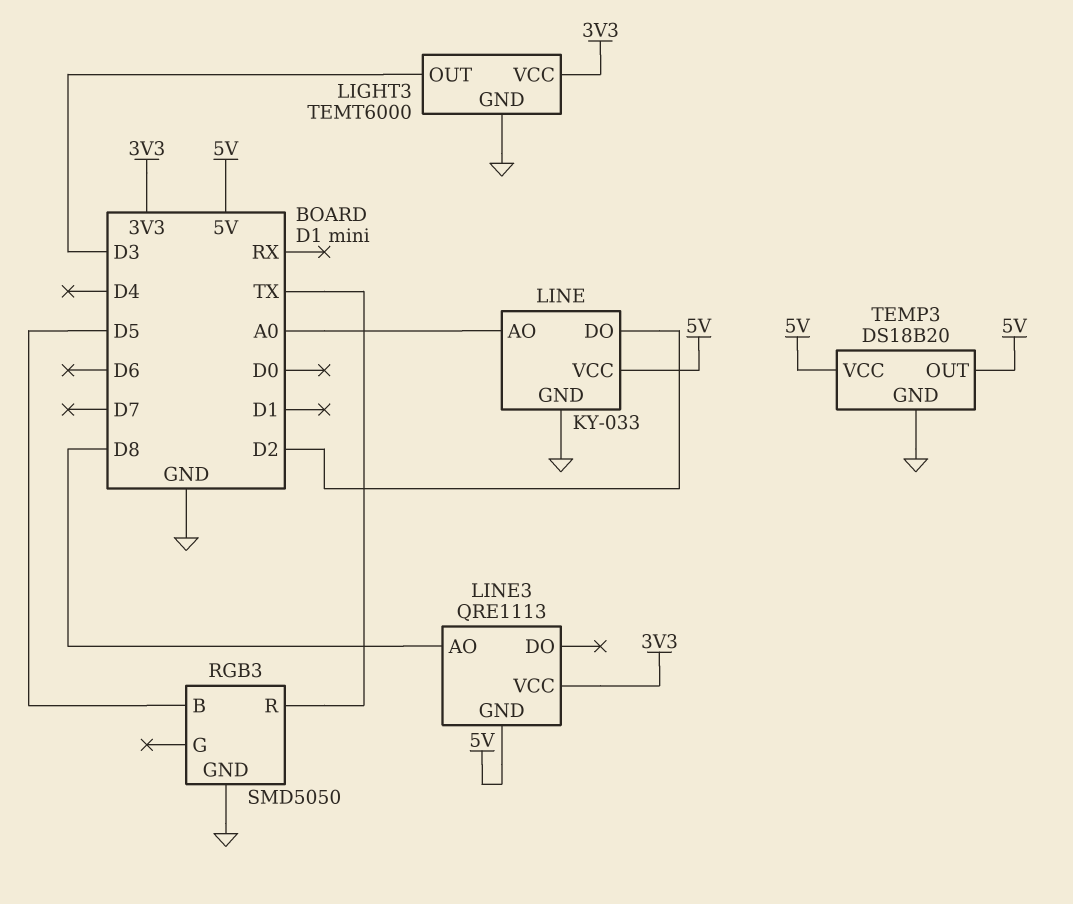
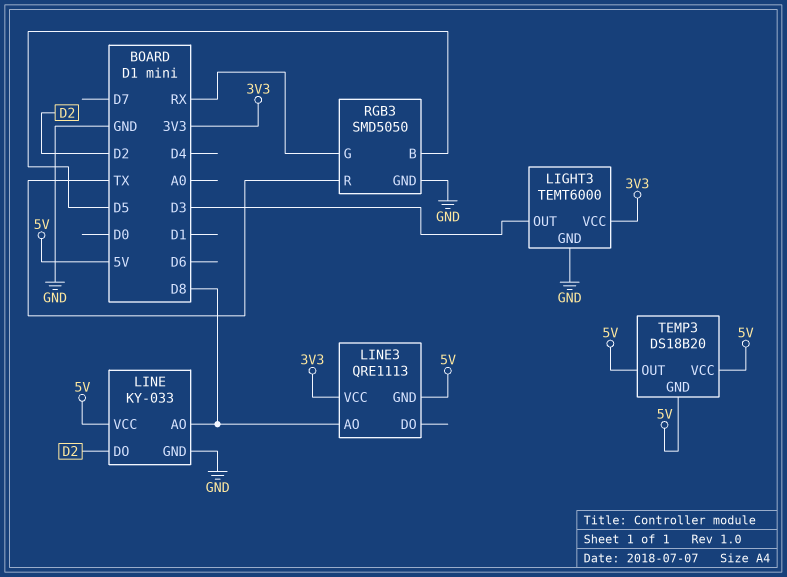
LINE pin AO: A0 -> D8
RGB3 pin G: none -> RX
TEMP3 pin GND: GND -> 5V

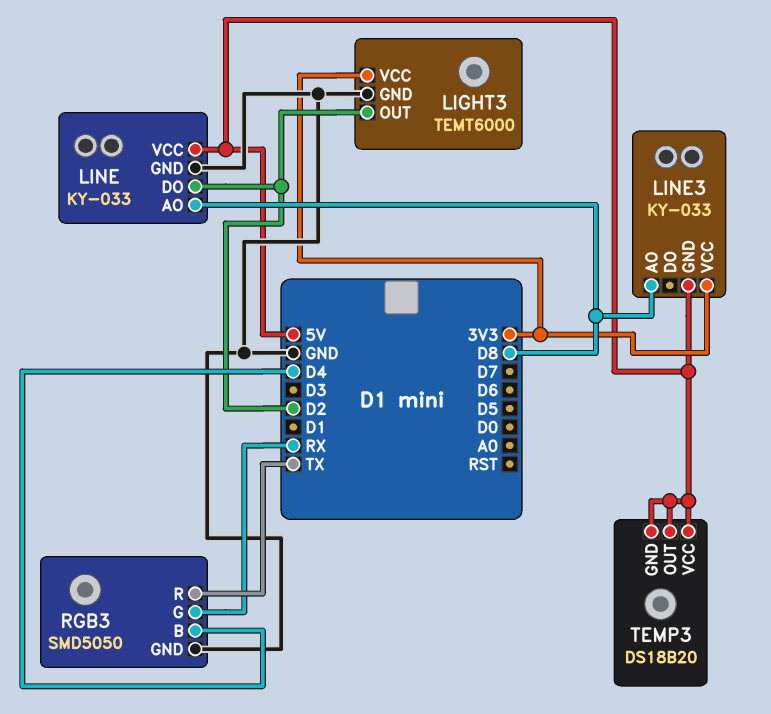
LIGHT3 pin OUT: D3 -> D2
LINE3: QRE1113 -> KY-033
RGB3 pin B: D5 -> D4

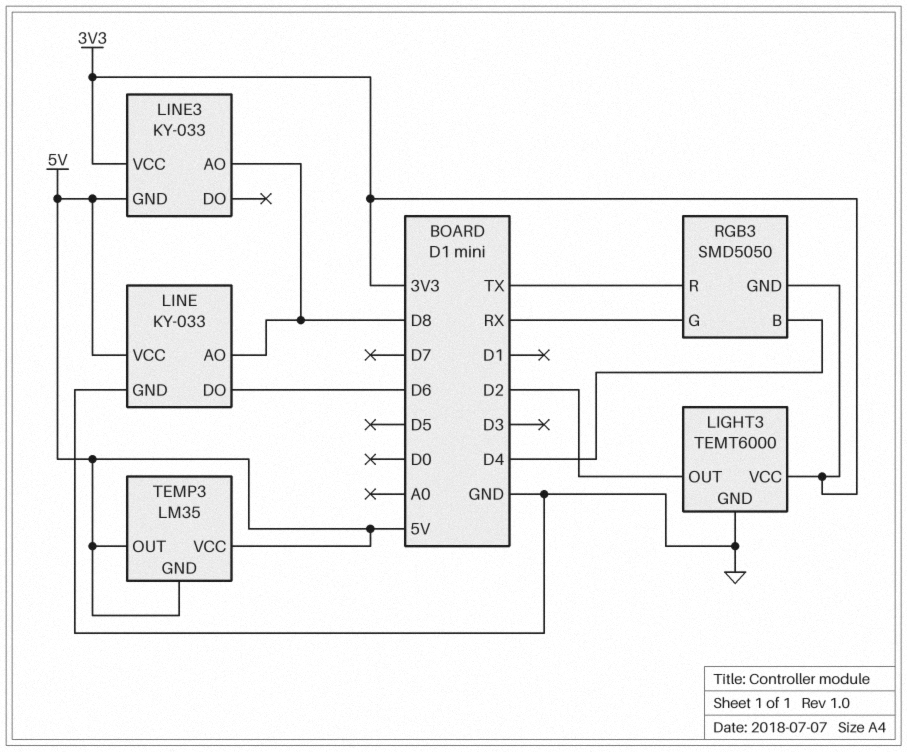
LINE pin DO: D2 -> D6
RGB3 pin GND: GND -> 3V3
TEMP3: DS18B20 -> LM35

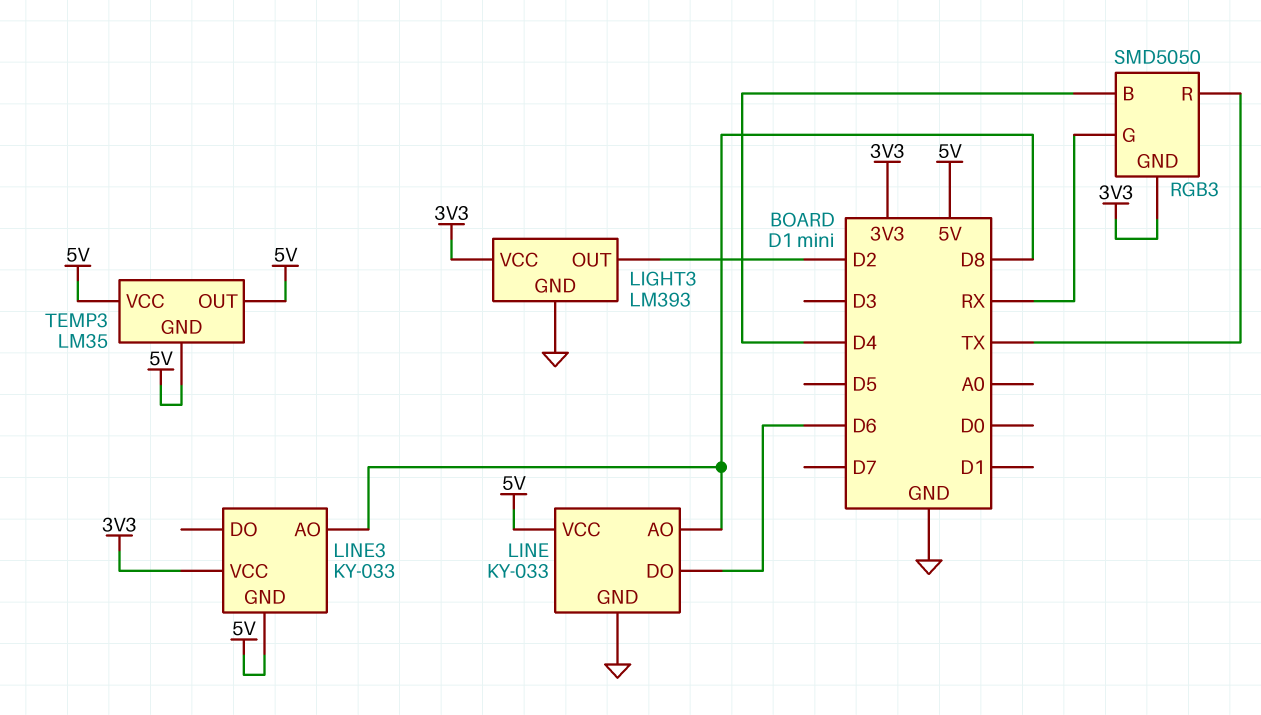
LIGHT3: TEMT6000 -> LM393

